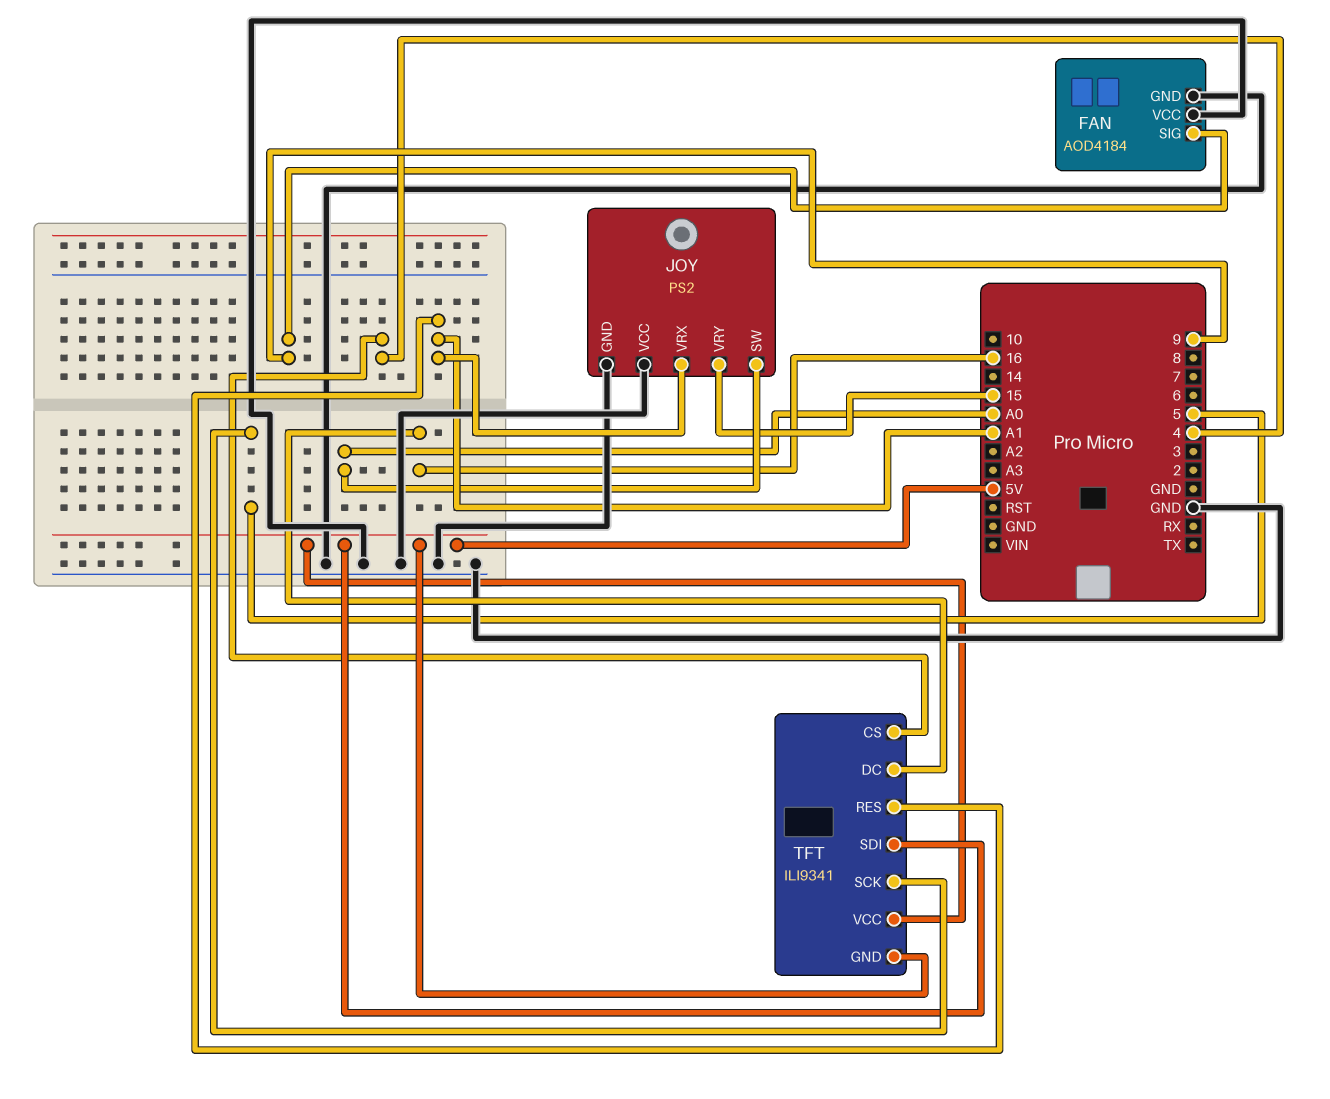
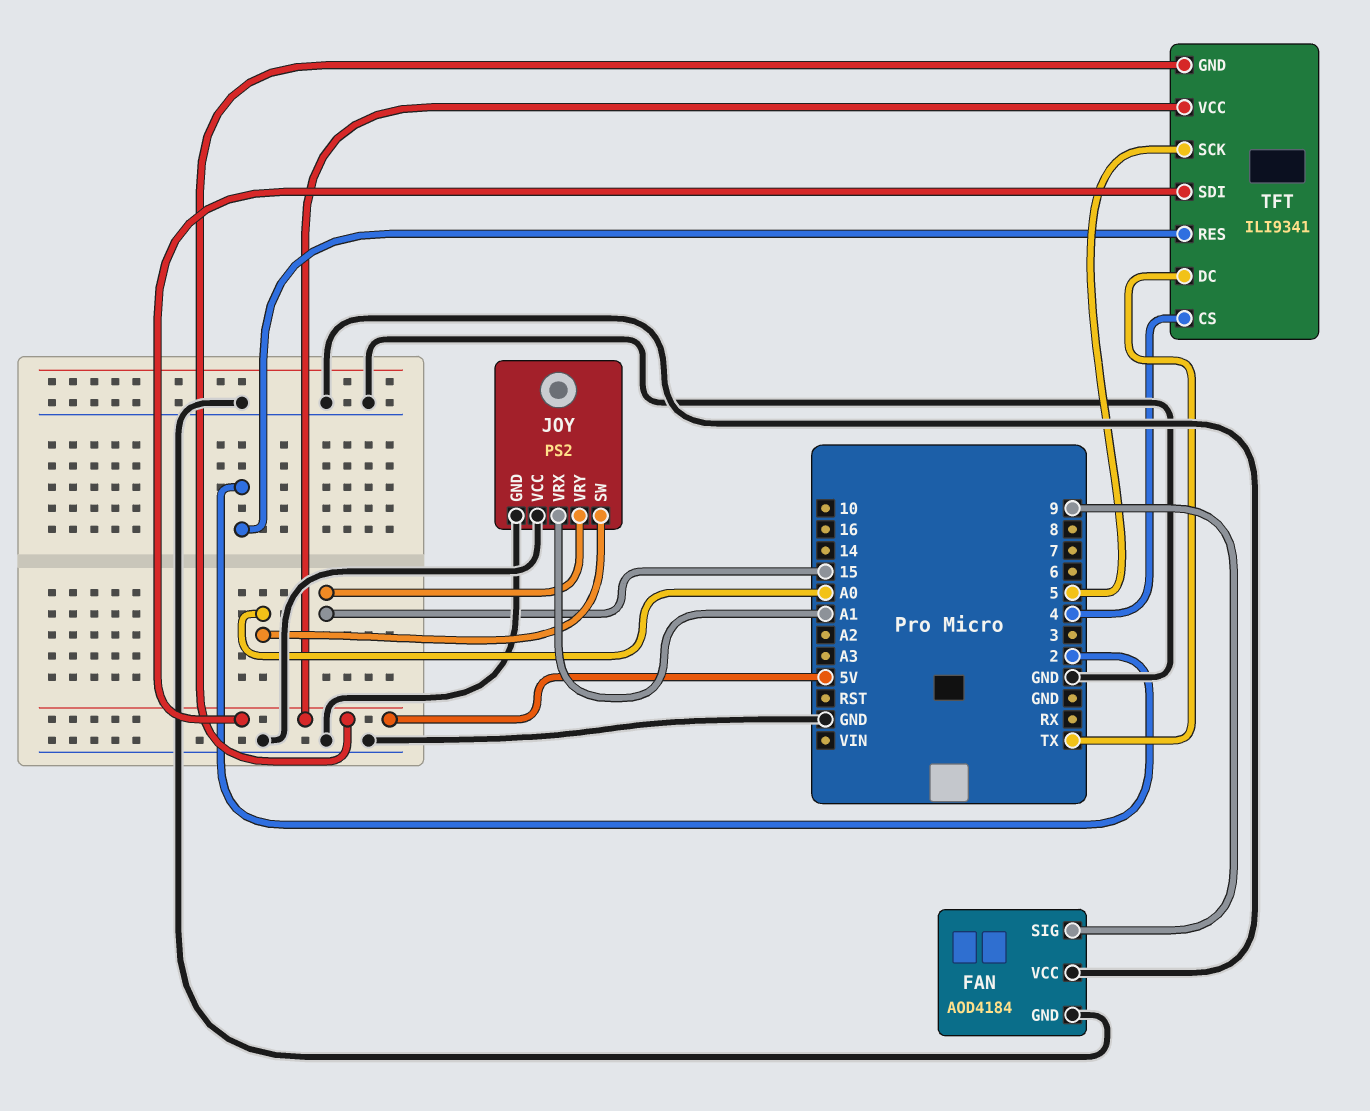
TFT pin DC: 16 -> TX
TFT pin RES: A1 -> 2

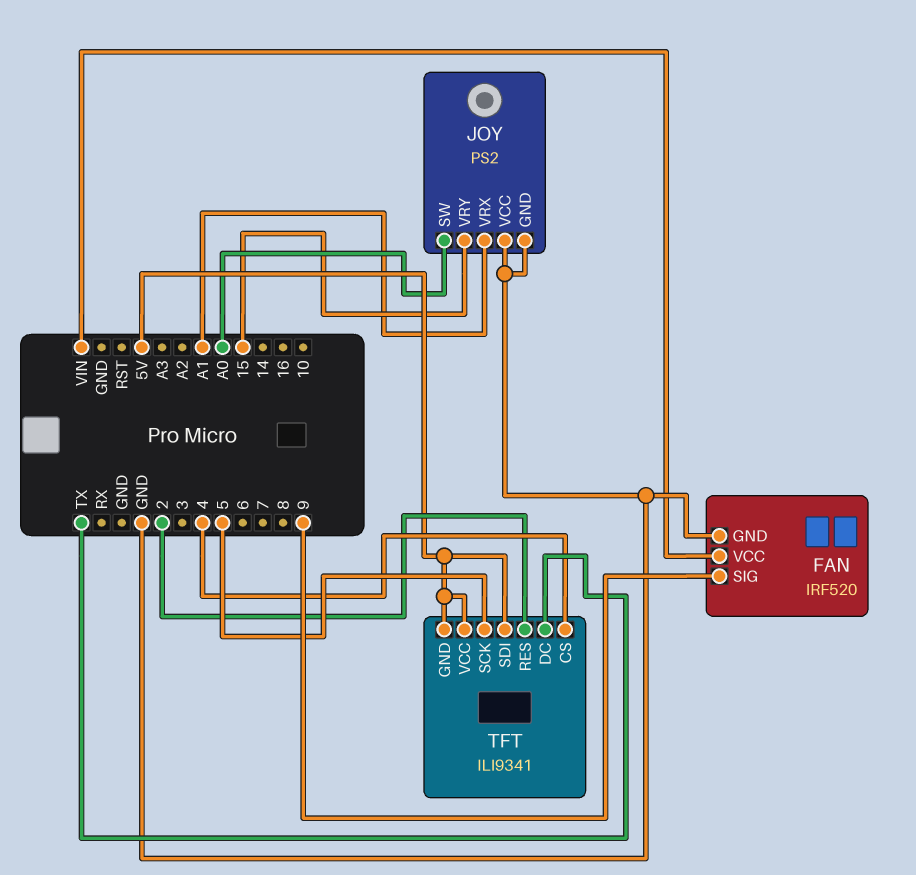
FAN: AOD4184 -> IRF520
FAN pin VCC: GND -> VIN

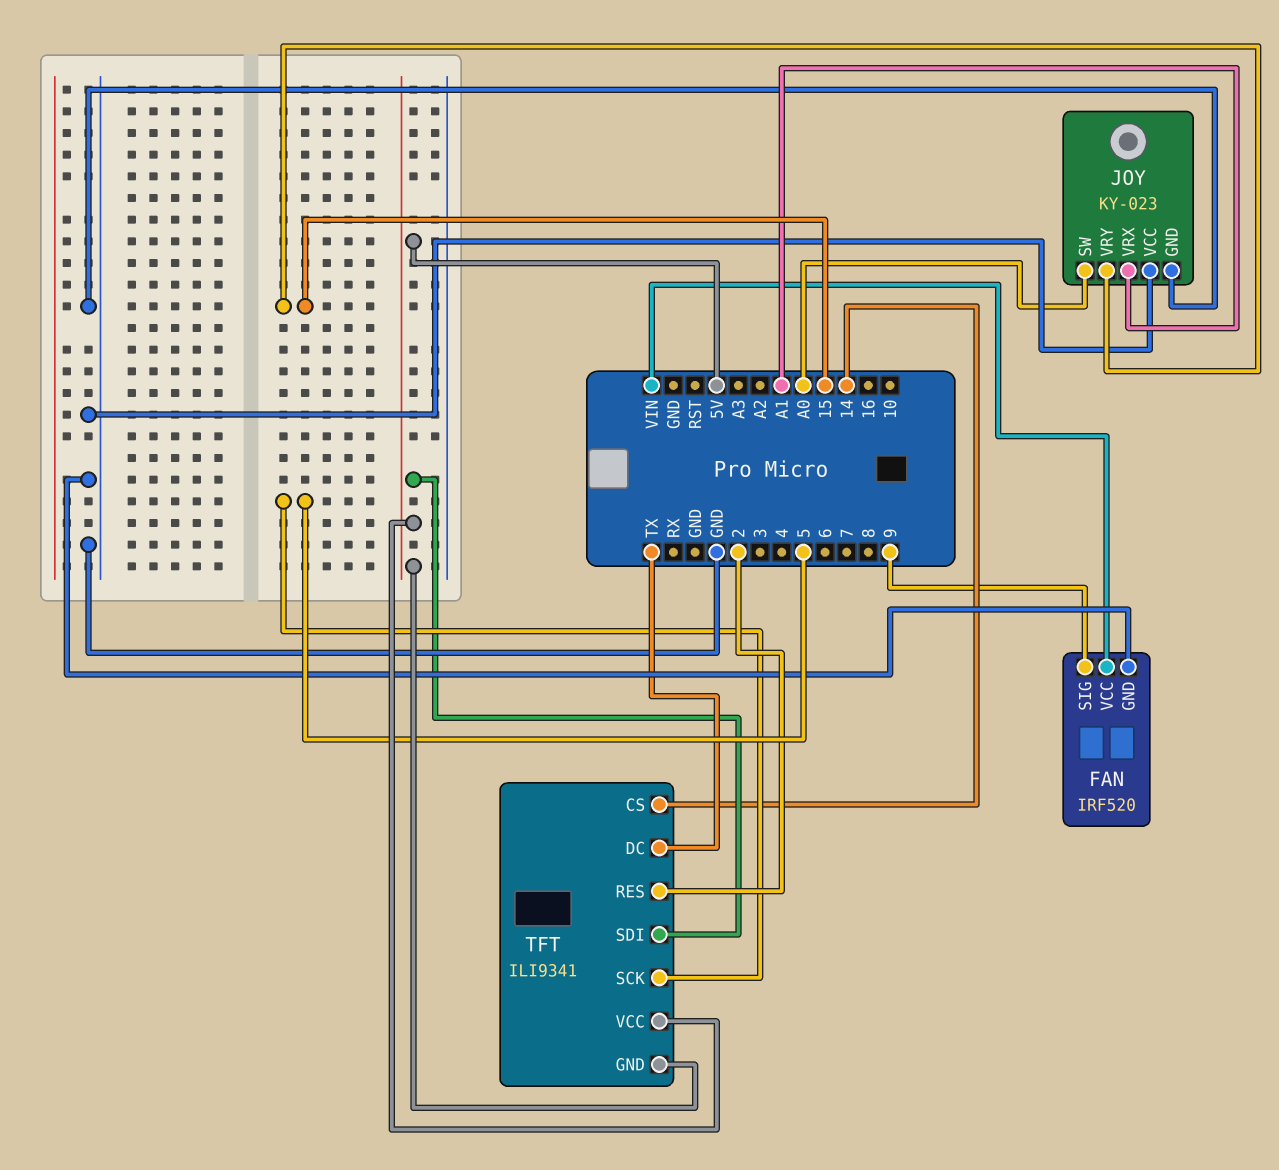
JOY: PS2 -> KY-023
TFT pin CS: 4 -> 14

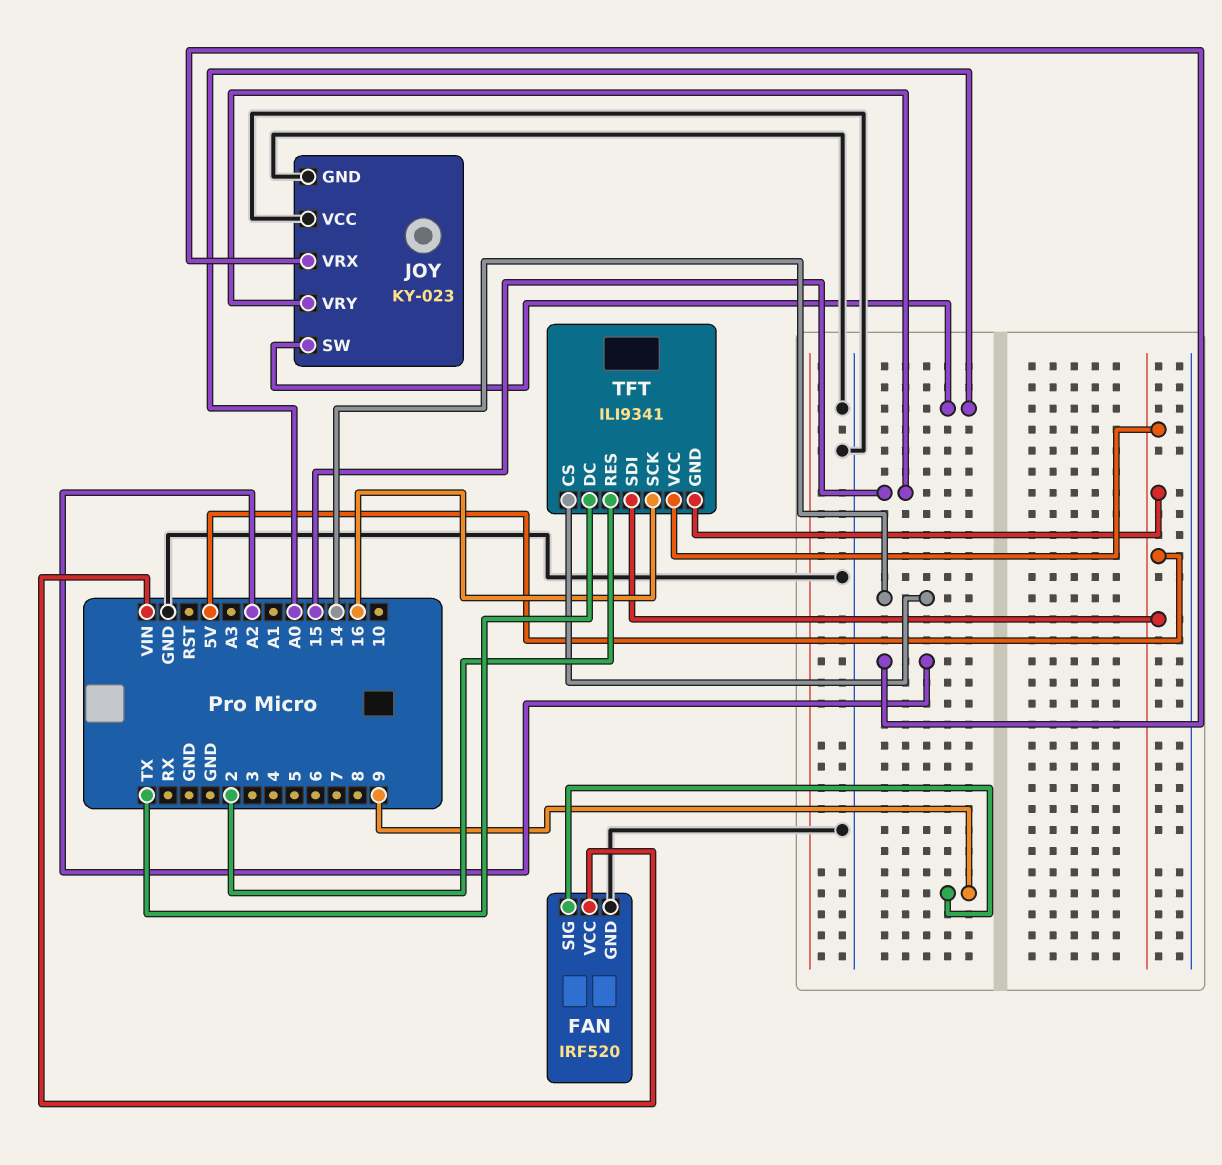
JOY pin VRX: A1 -> A2
TFT pin SCK: 5 -> 16

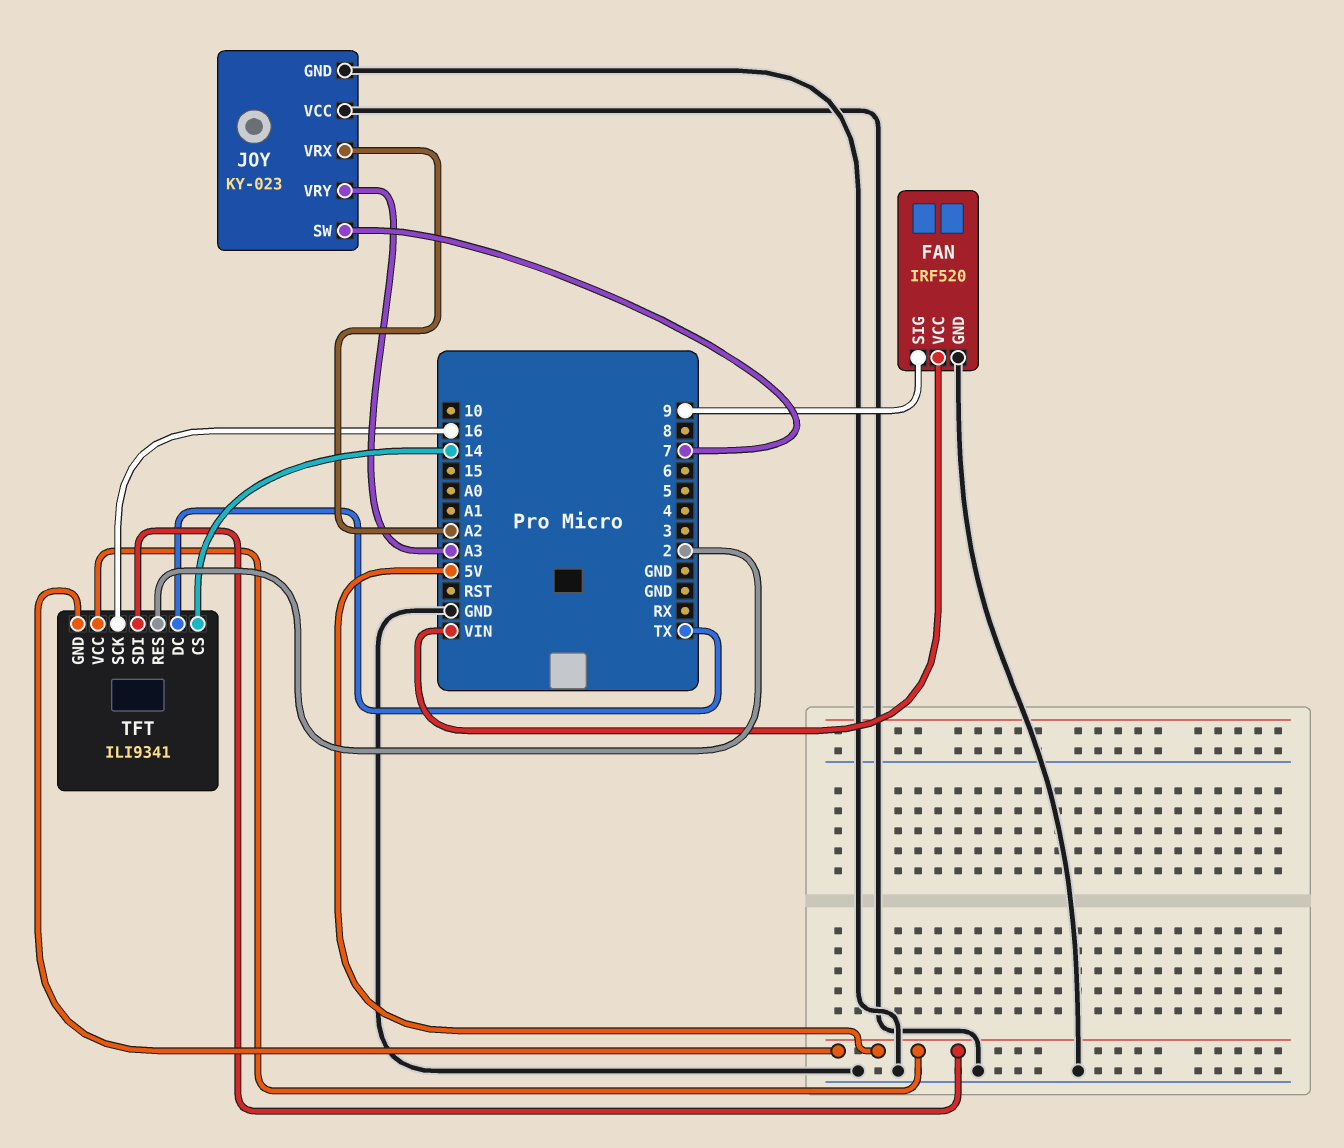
JOY pin SW: A0 -> 7
JOY pin VRY: 15 -> A3

